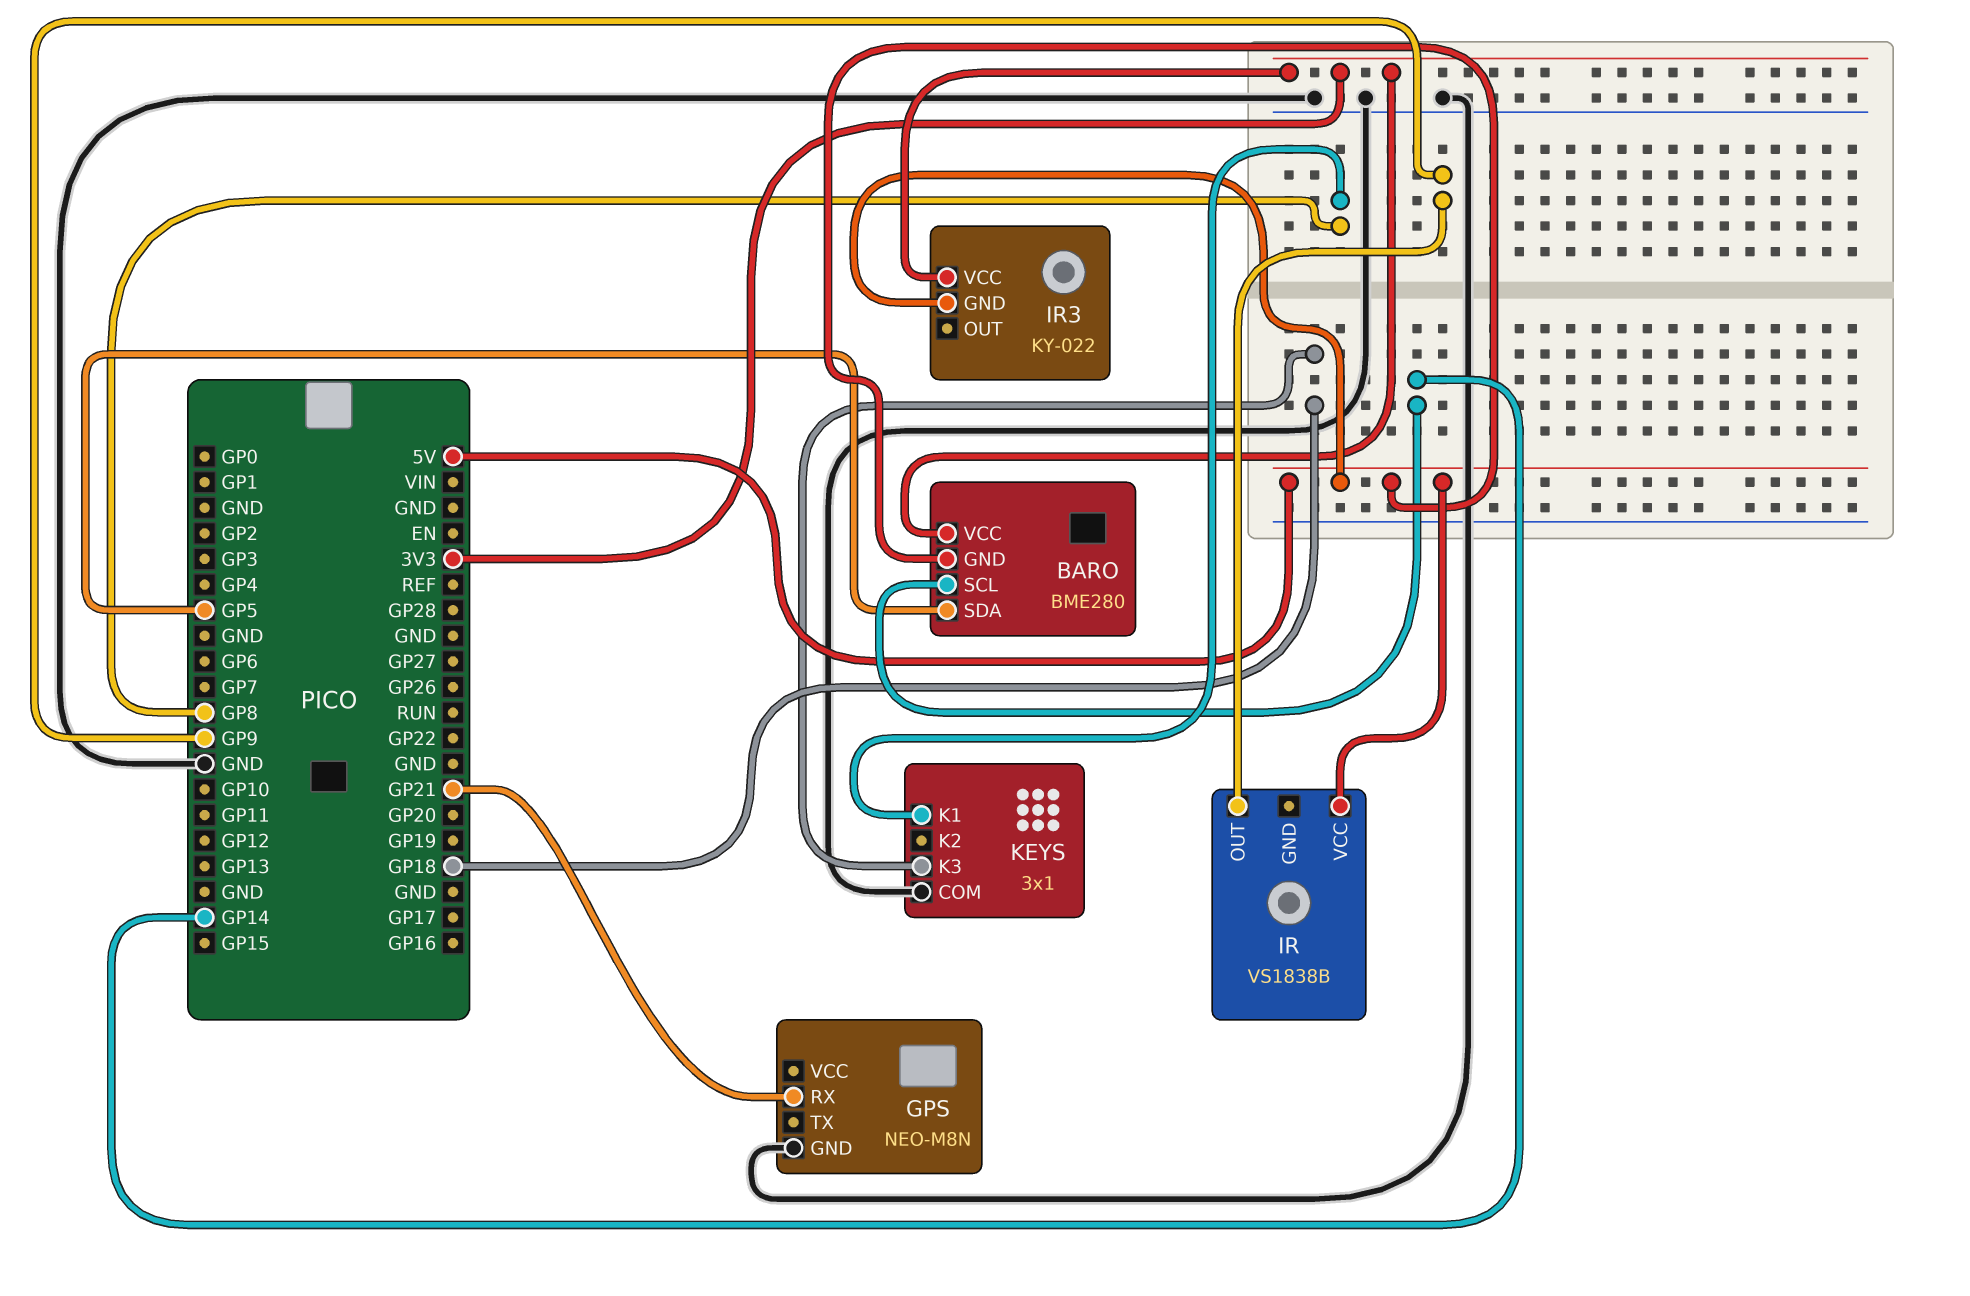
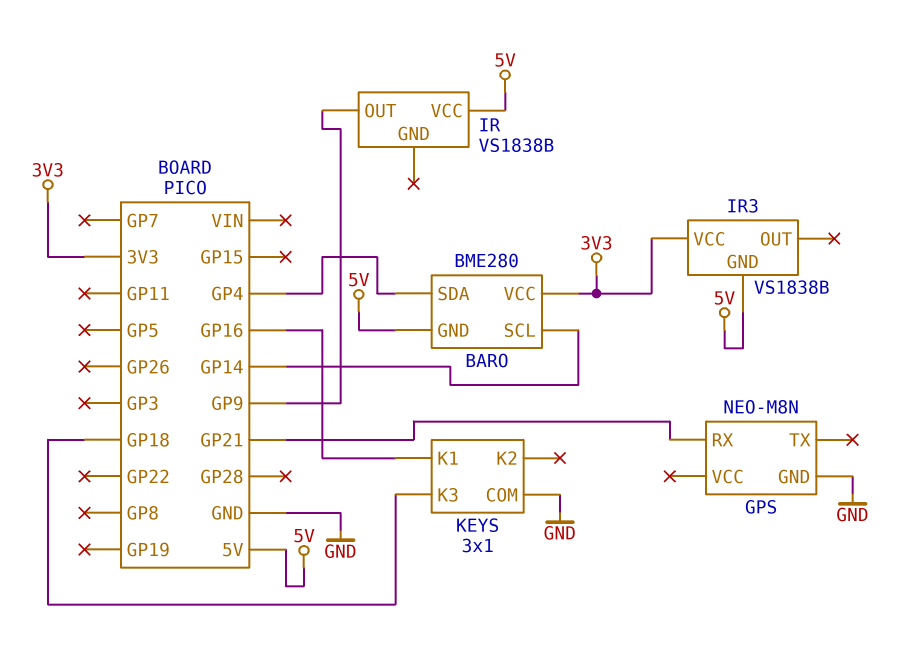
BARO pin SDA: GP5 -> GP4
IR3: KY-022 -> VS1838B
KEYS pin K1: GP8 -> GP16

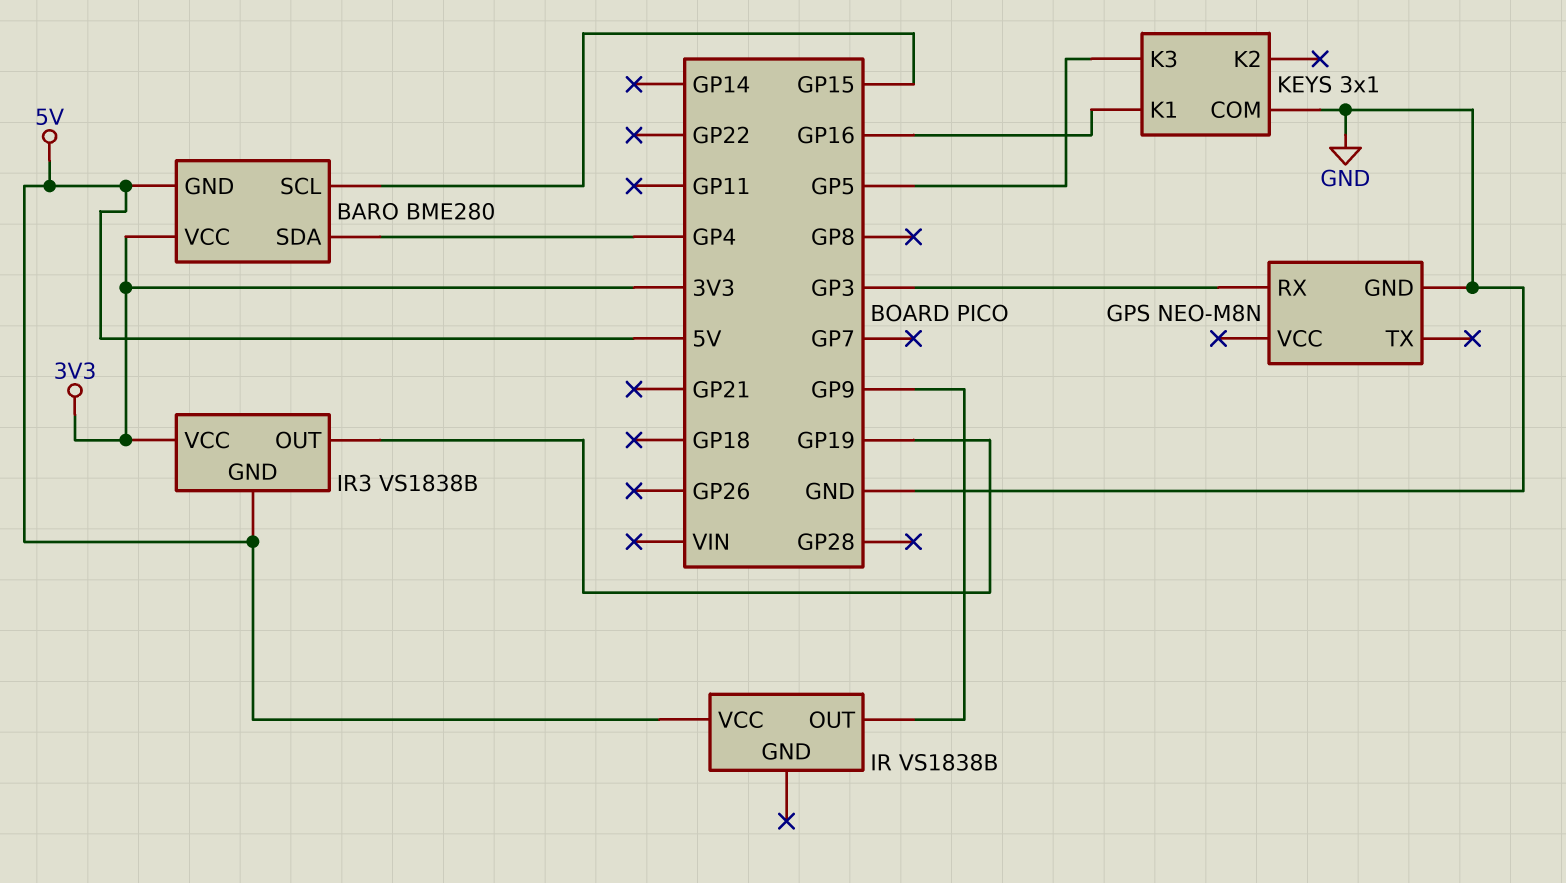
BARO pin SCL: GP14 -> GP15
GPS pin RX: GP21 -> GP3
IR3 pin OUT: none -> GP19
KEYS pin K3: GP18 -> GP5

